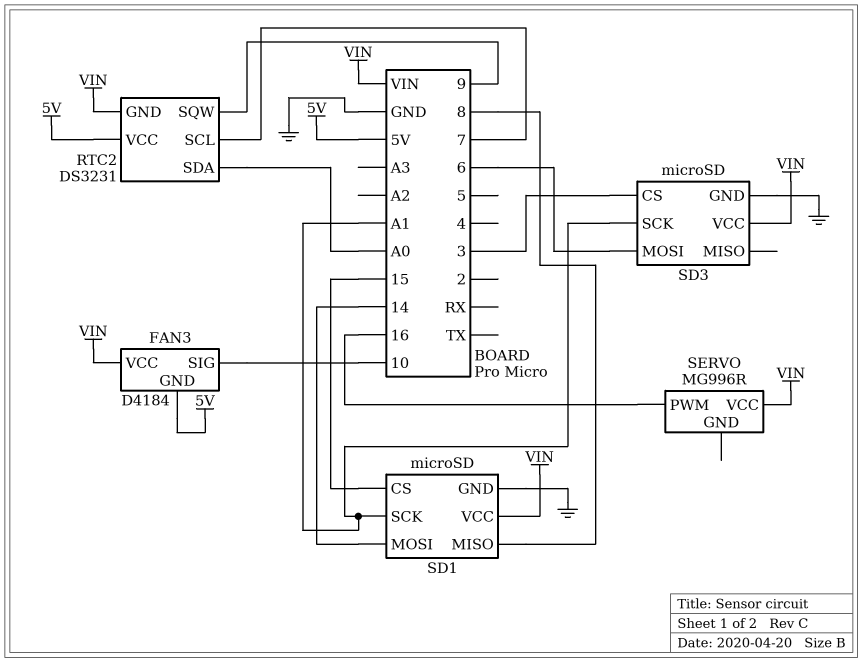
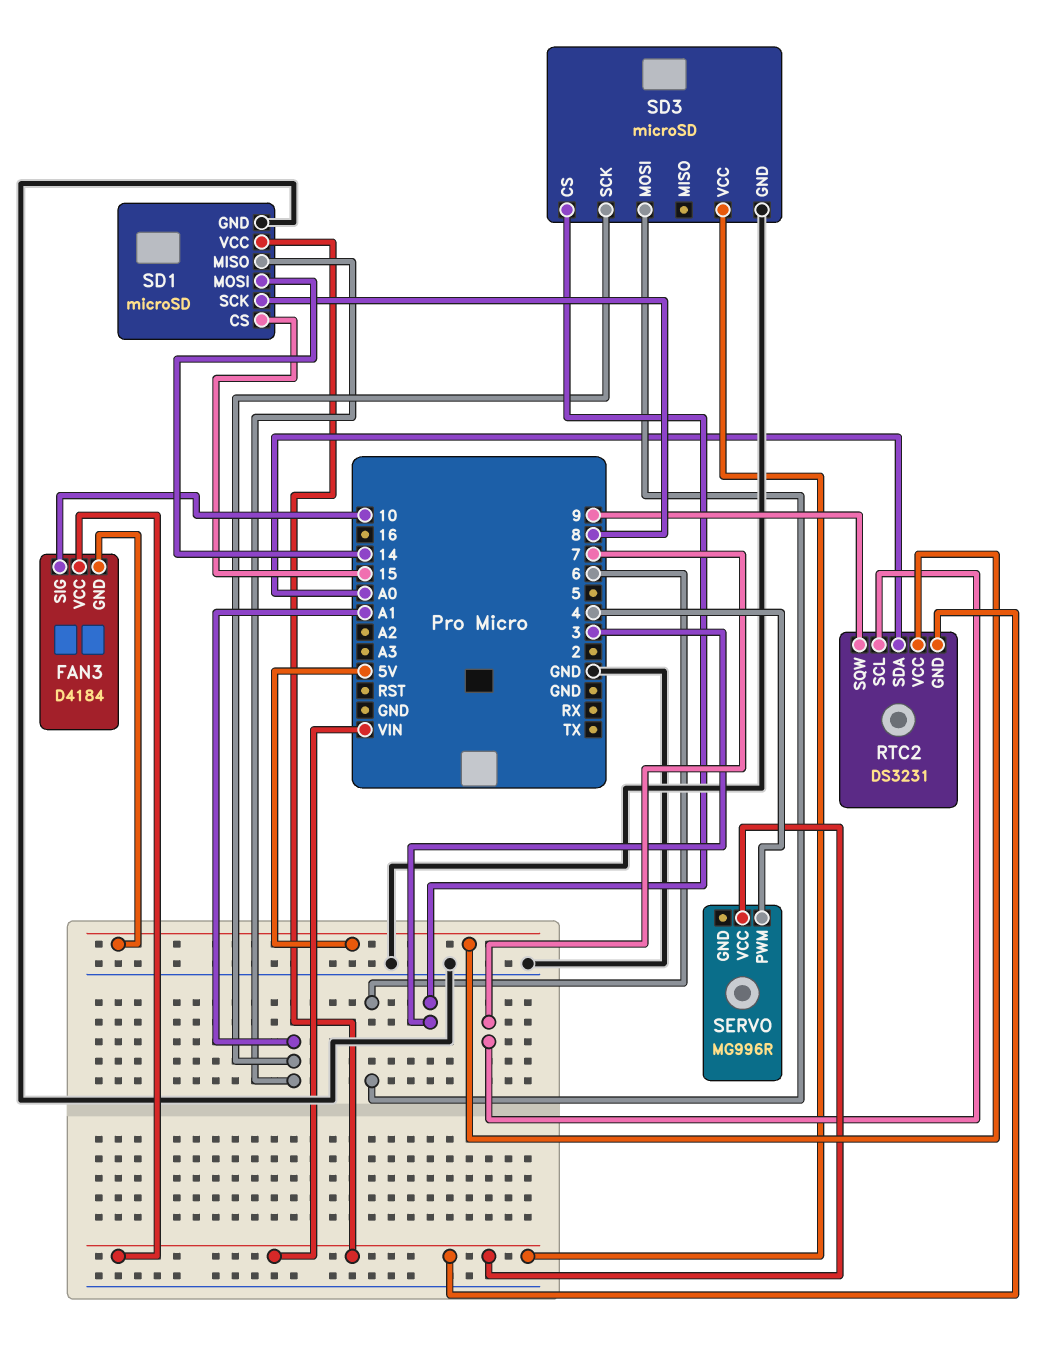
SD1 pin MISO: 8 -> A1
SD1 pin SCK: A1 -> 8
SERVO pin PWM: 16 -> 4

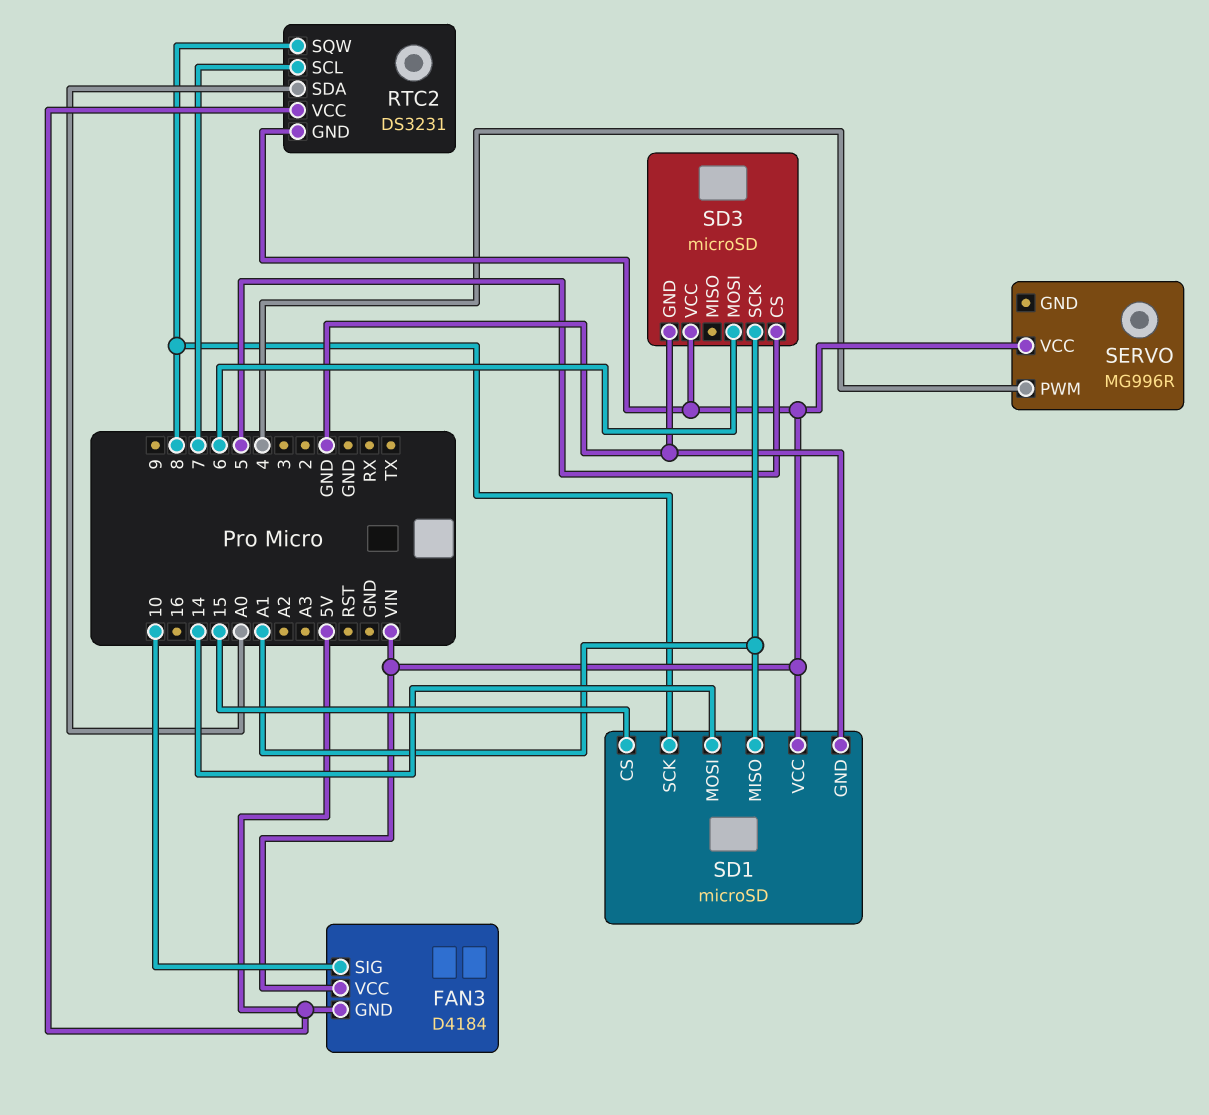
RTC2 pin SQW: 9 -> 8
SD3 pin CS: 3 -> 5

